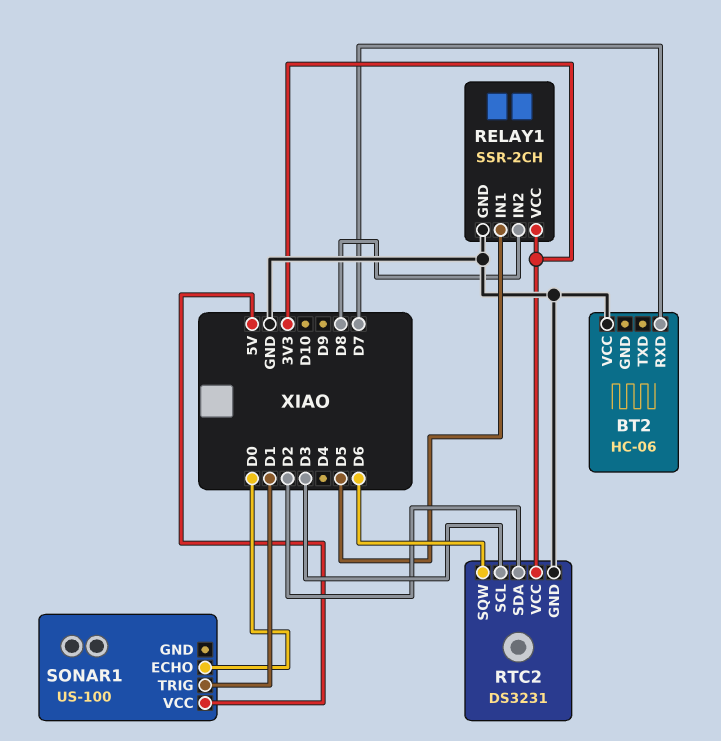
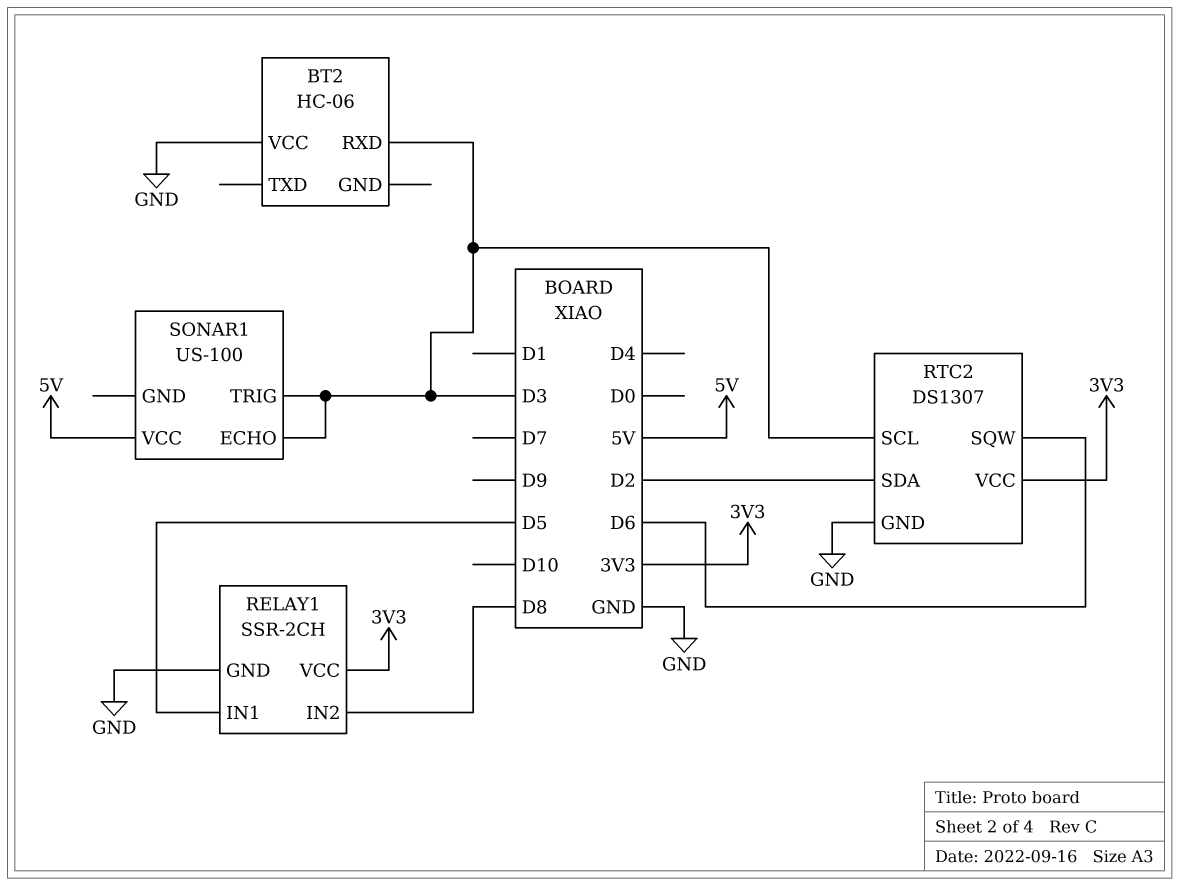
BT2 pin RXD: D7 -> D3
RTC2: DS3231 -> DS1307
SONAR1 pin ECHO: D0 -> D3
SONAR1 pin TRIG: D1 -> D3

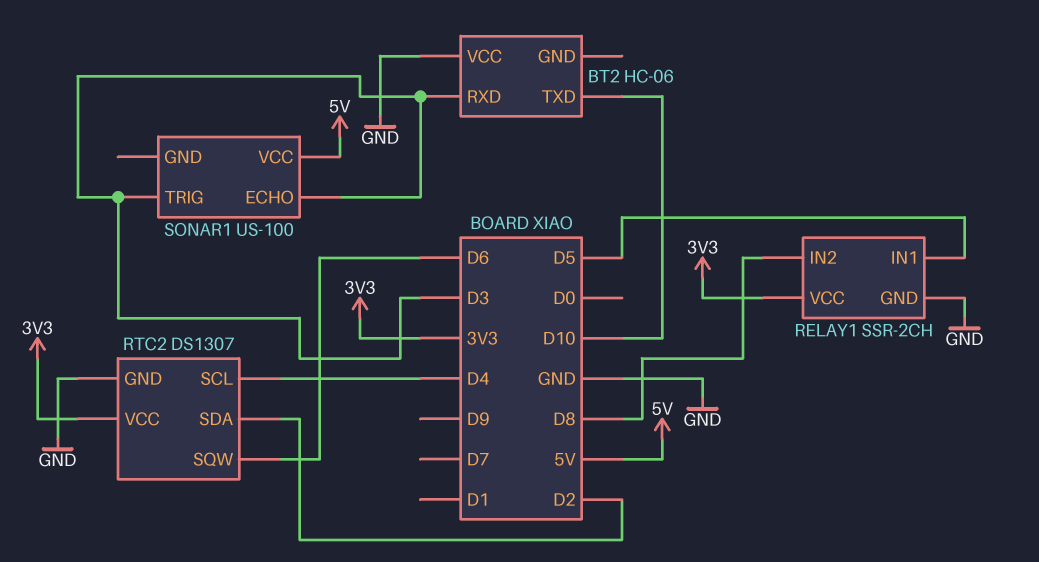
BT2 pin TXD: none -> D10
RTC2 pin SCL: D3 -> D4

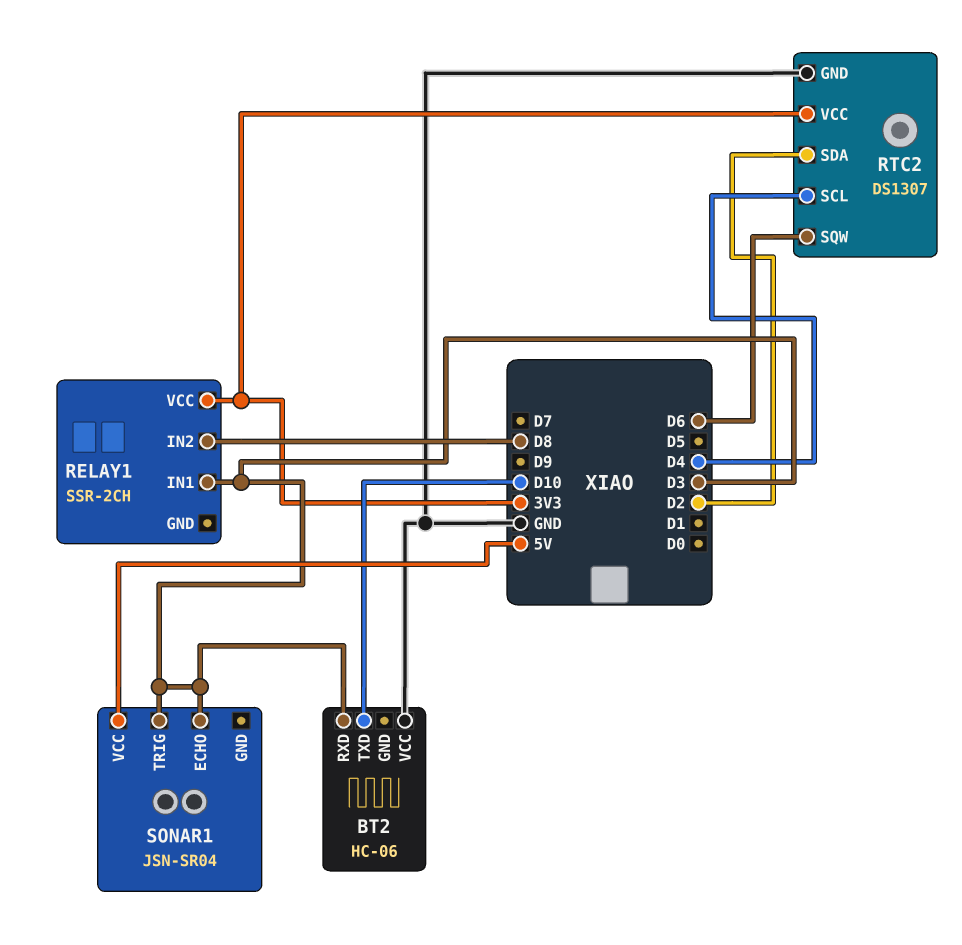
RELAY1 pin GND: GND -> none
RELAY1 pin IN1: D5 -> D3
SONAR1: US-100 -> JSN-SR04

